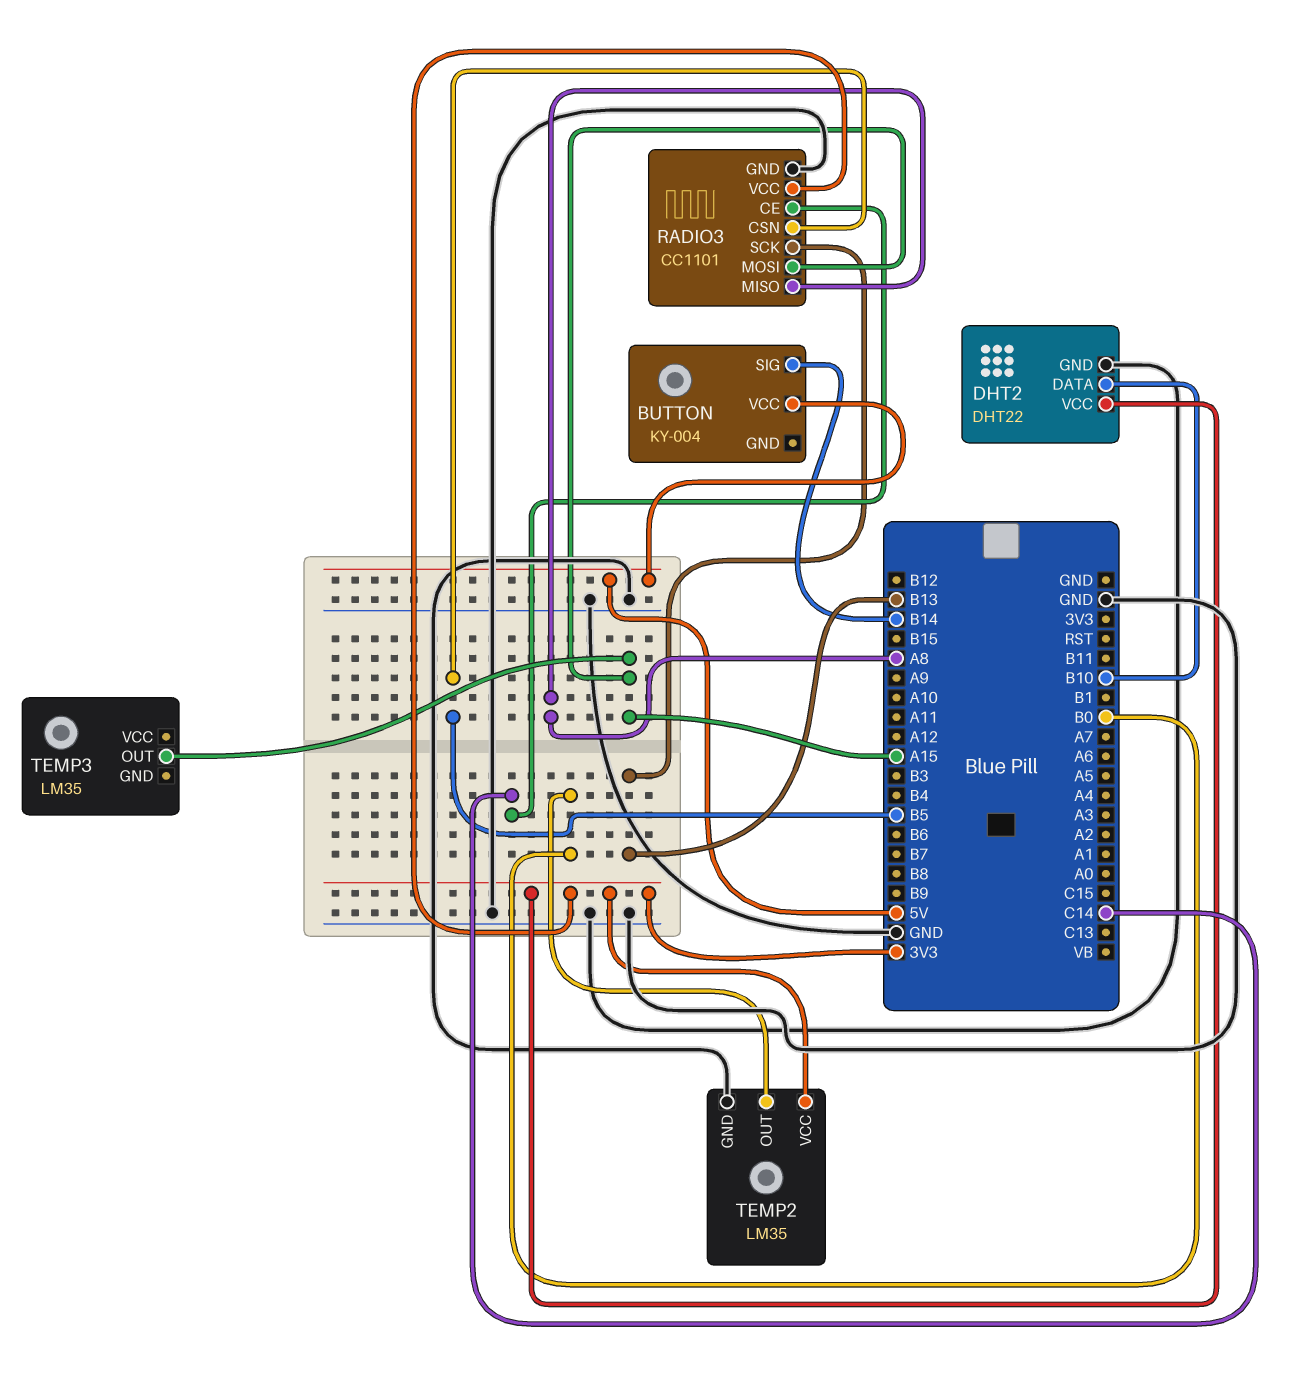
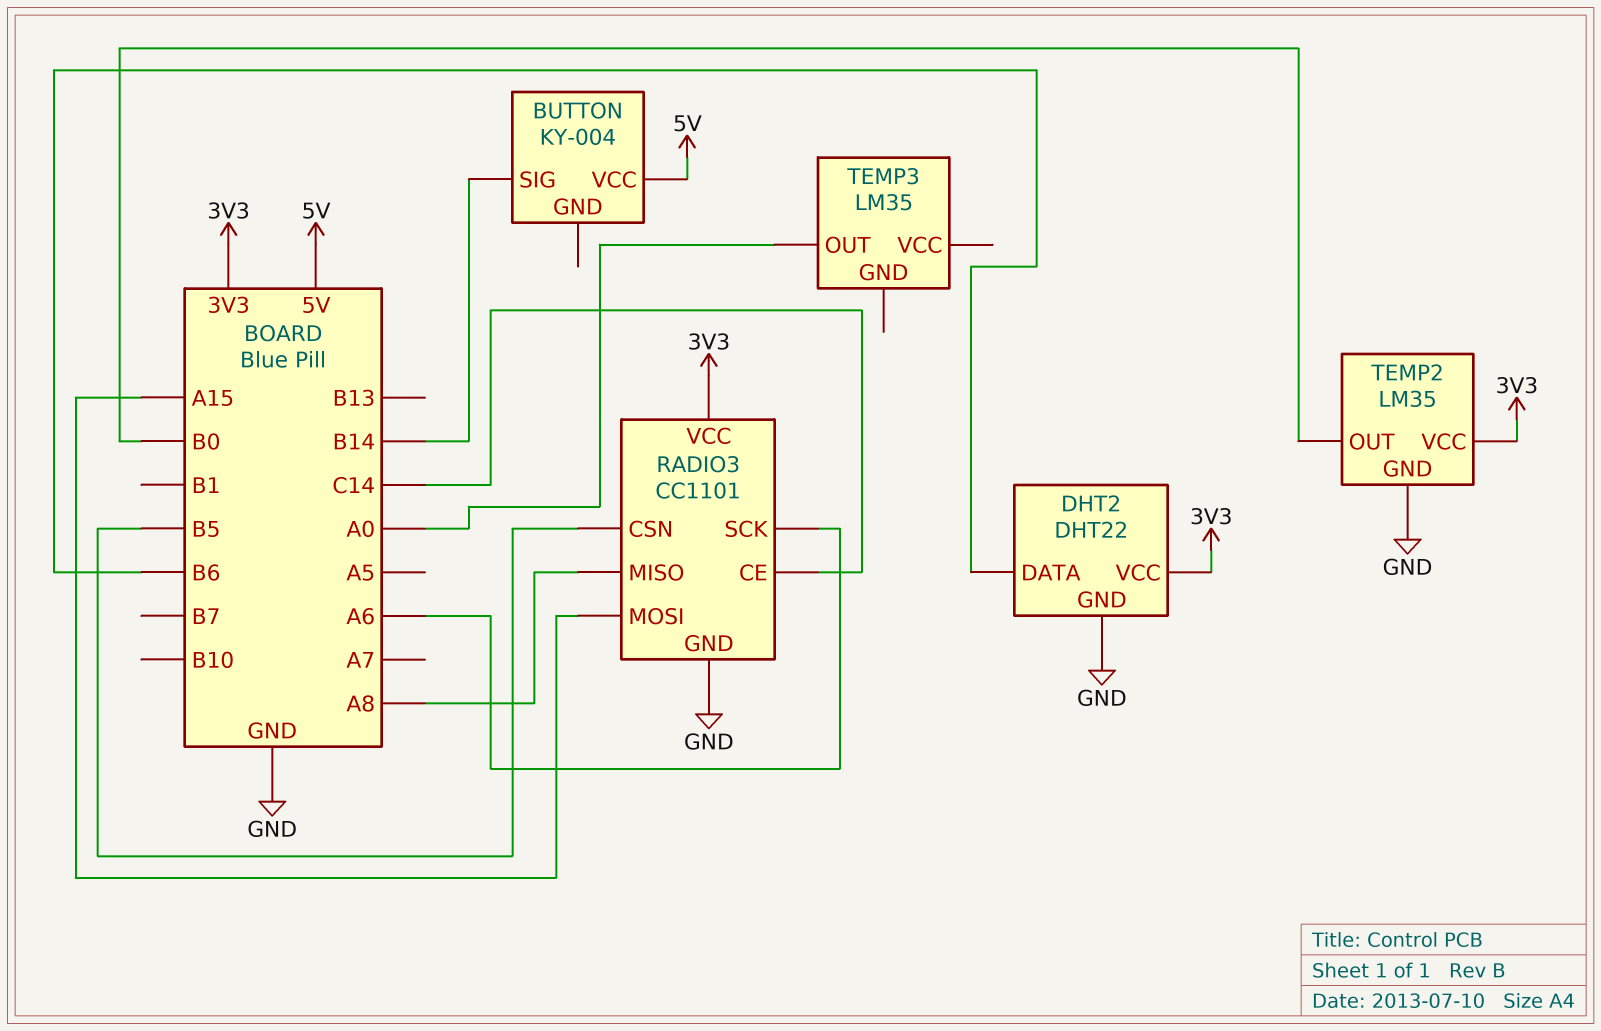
DHT2 pin DATA: B10 -> B6
RADIO3 pin SCK: B13 -> A6
TEMP3 pin OUT: A15 -> A0

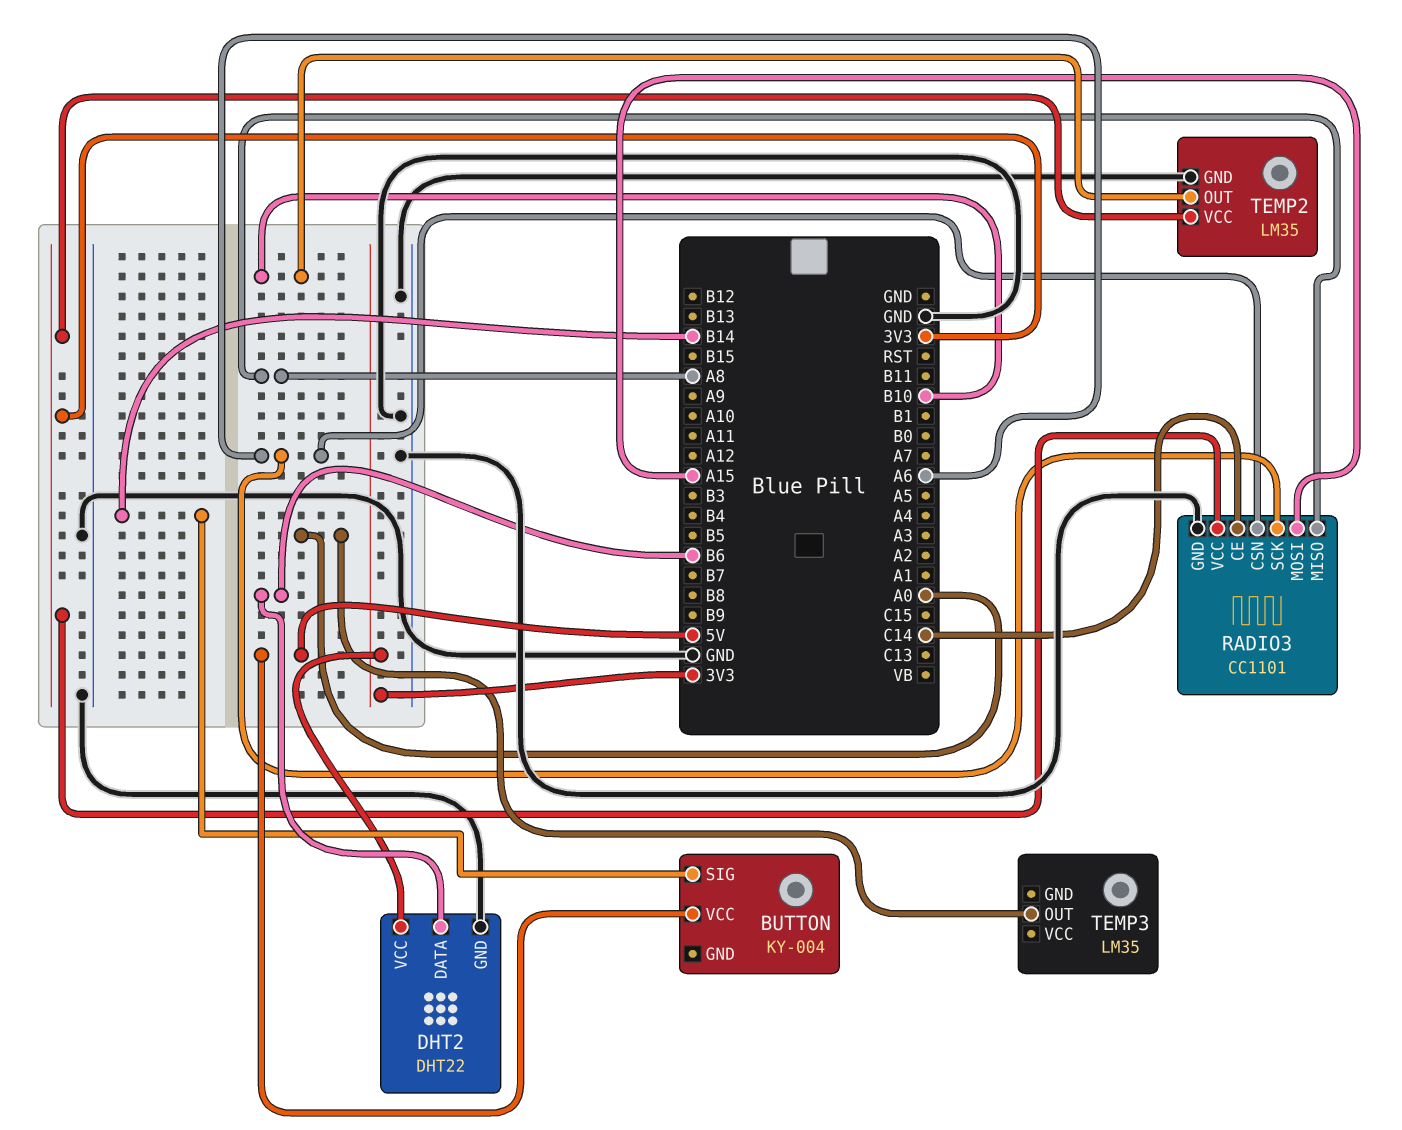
RADIO3 pin CSN: B5 -> A6
TEMP2 pin OUT: B0 -> B10

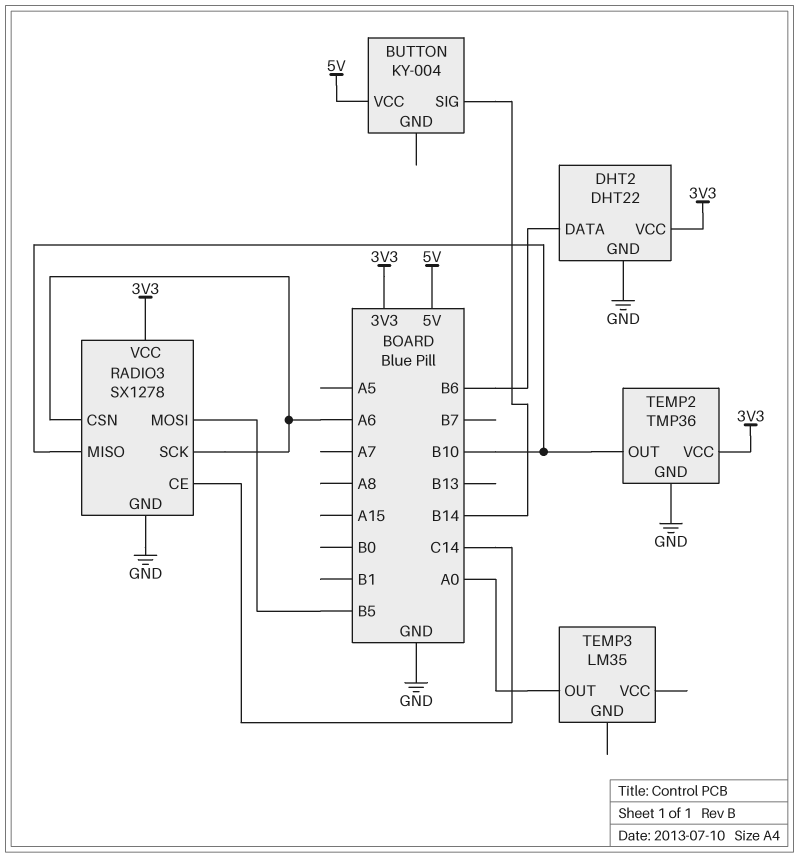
RADIO3: CC1101 -> SX1278
RADIO3 pin MISO: A8 -> B10
RADIO3 pin MOSI: A15 -> B5
TEMP2: LM35 -> TMP36

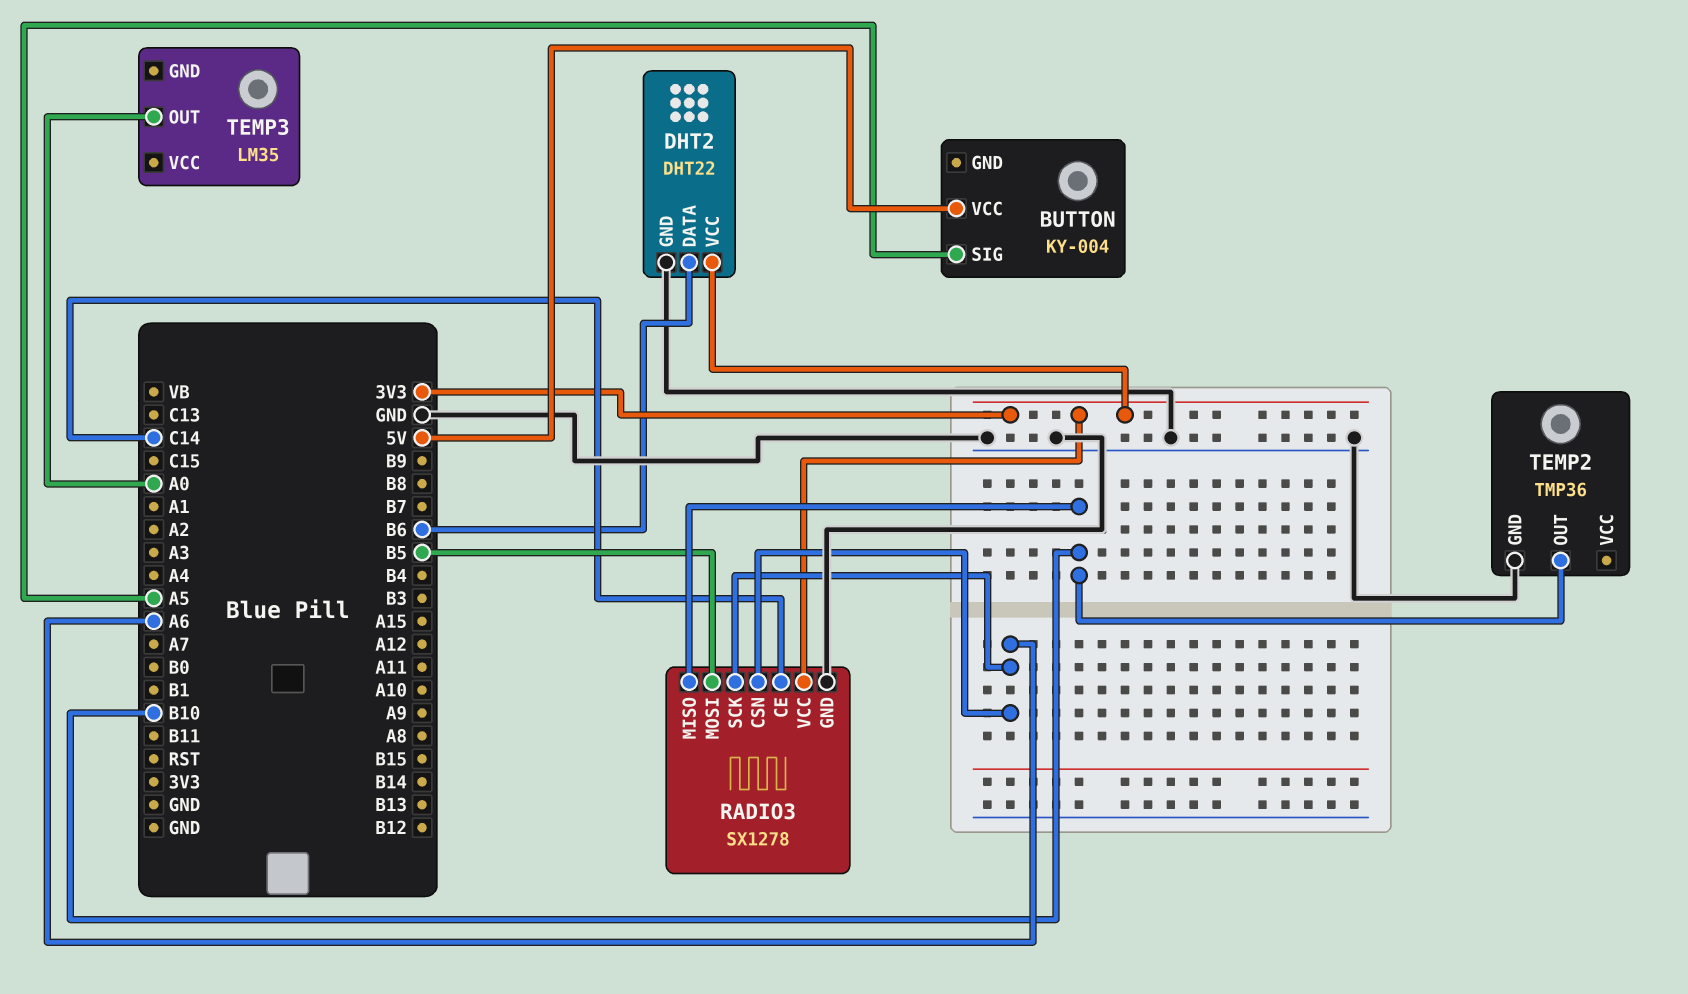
BUTTON pin SIG: B14 -> A5
TEMP2 pin VCC: 3V3 -> none

